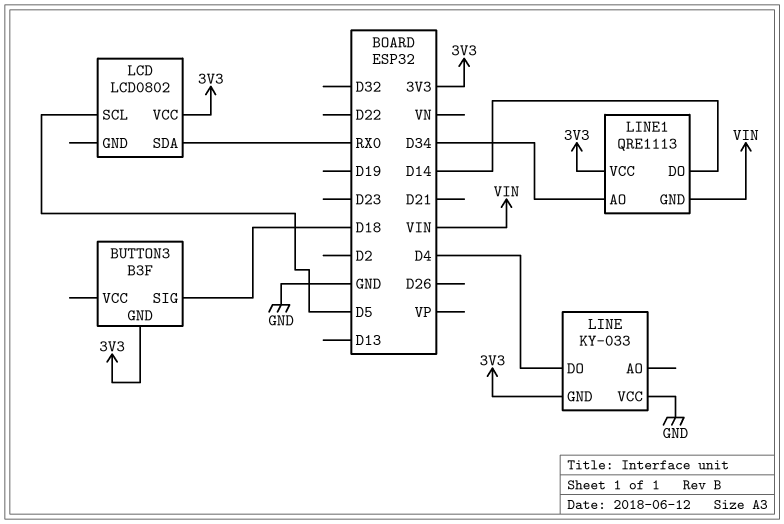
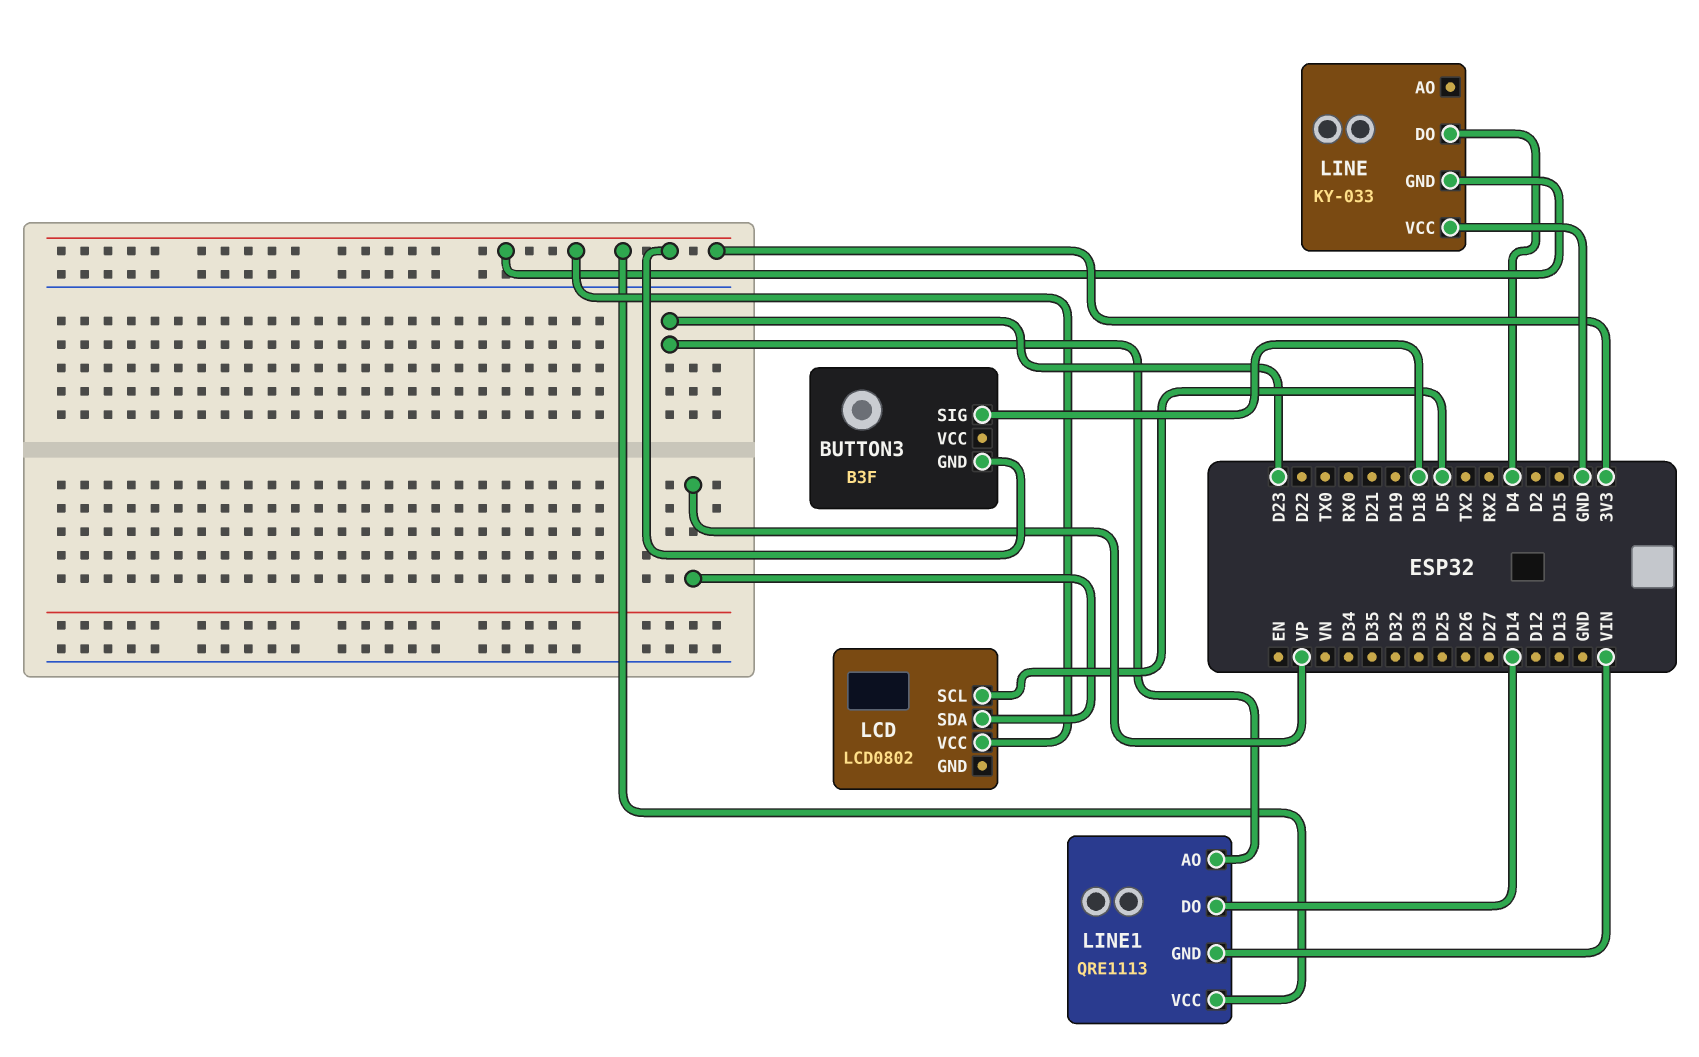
LCD pin SDA: RX0 -> VP
LINE1 pin AO: D34 -> D23

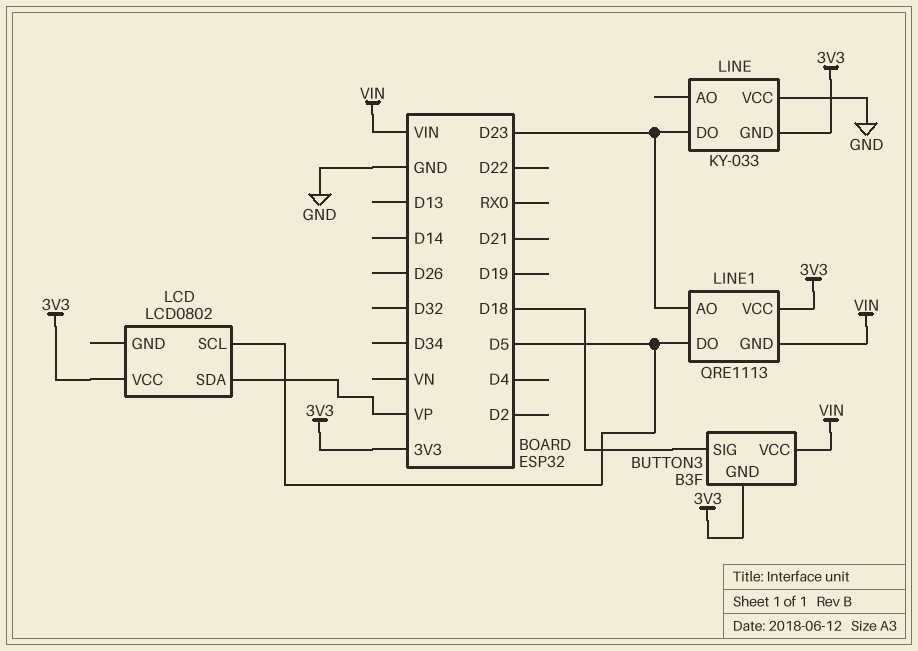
BUTTON3 pin VCC: none -> VIN
LINE pin DO: D4 -> D23
LINE1 pin DO: D14 -> D5

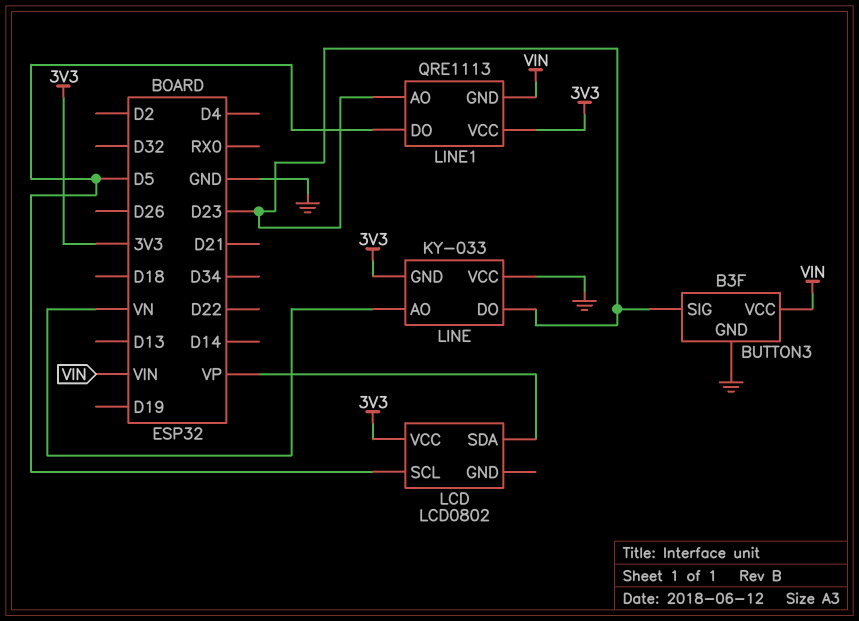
BUTTON3 pin GND: 3V3 -> GND
BUTTON3 pin SIG: D18 -> D23
LINE pin AO: none -> VN

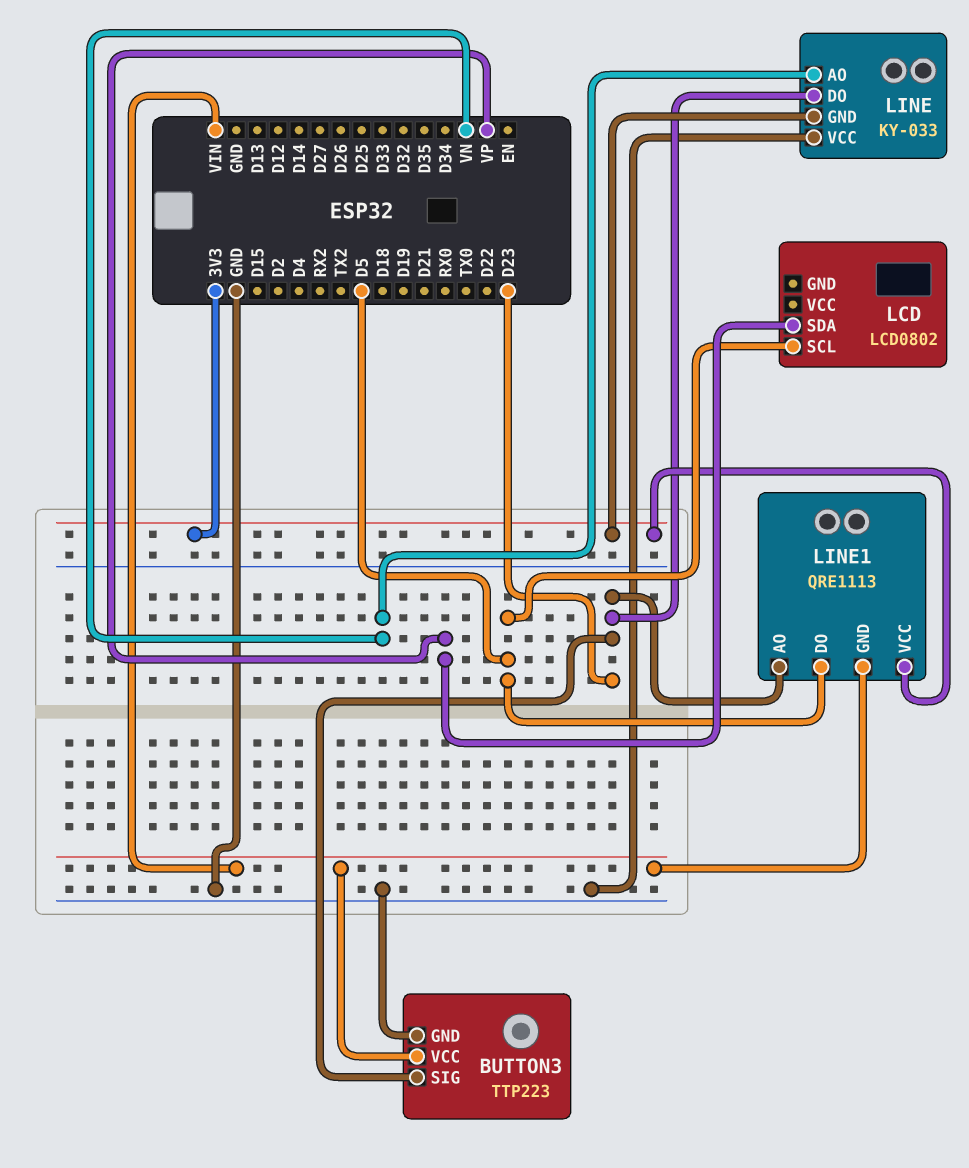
BUTTON3: B3F -> TTP223
LCD pin VCC: 3V3 -> none

